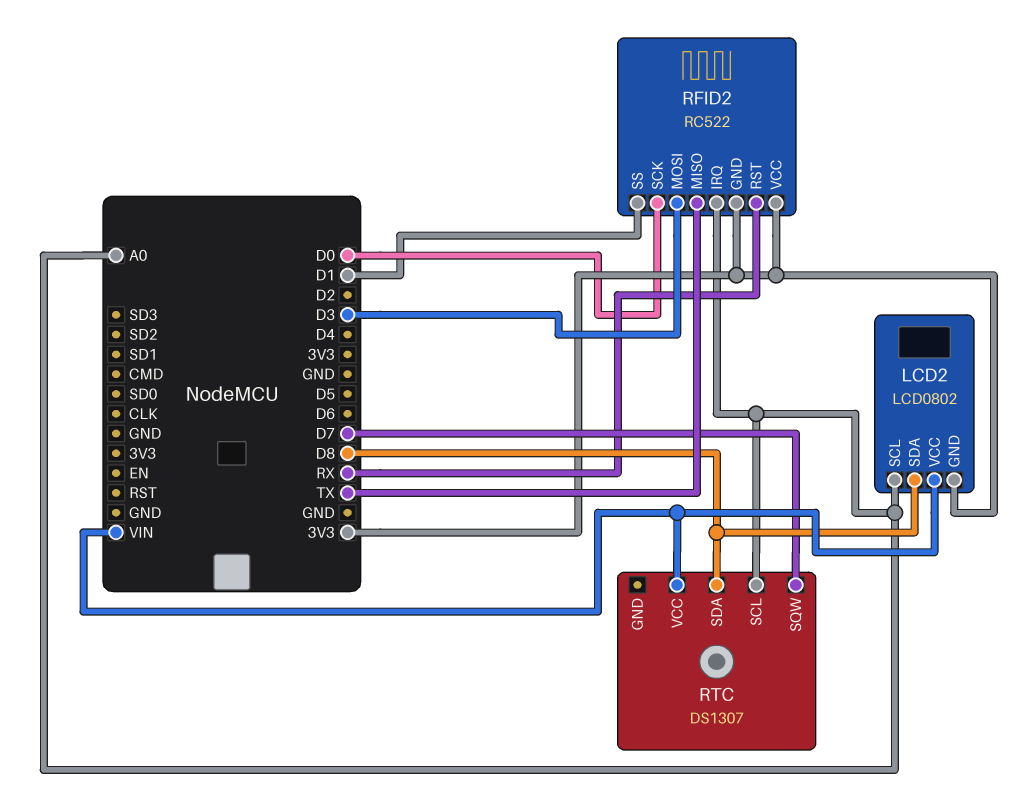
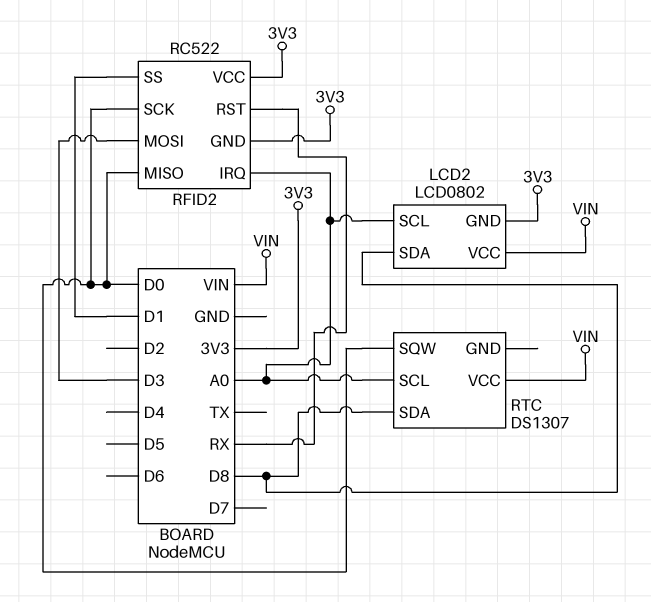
RFID2 pin MISO: TX -> D0
RTC pin SQW: D7 -> D0

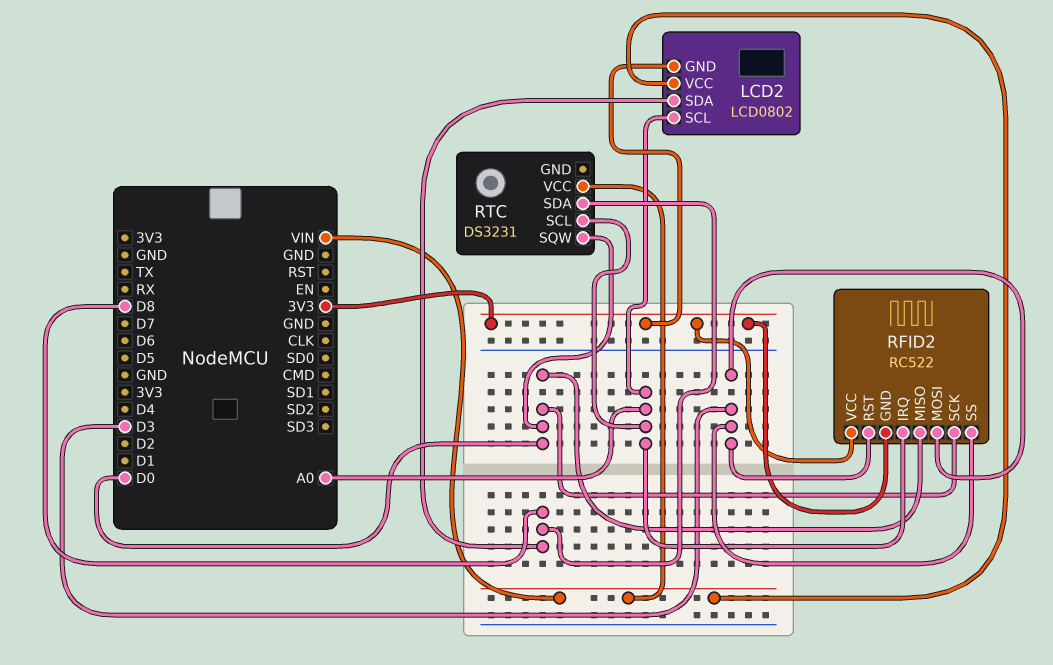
RFID2 pin RST: RX -> D3
RFID2 pin SS: D1 -> D3
RTC: DS1307 -> DS3231

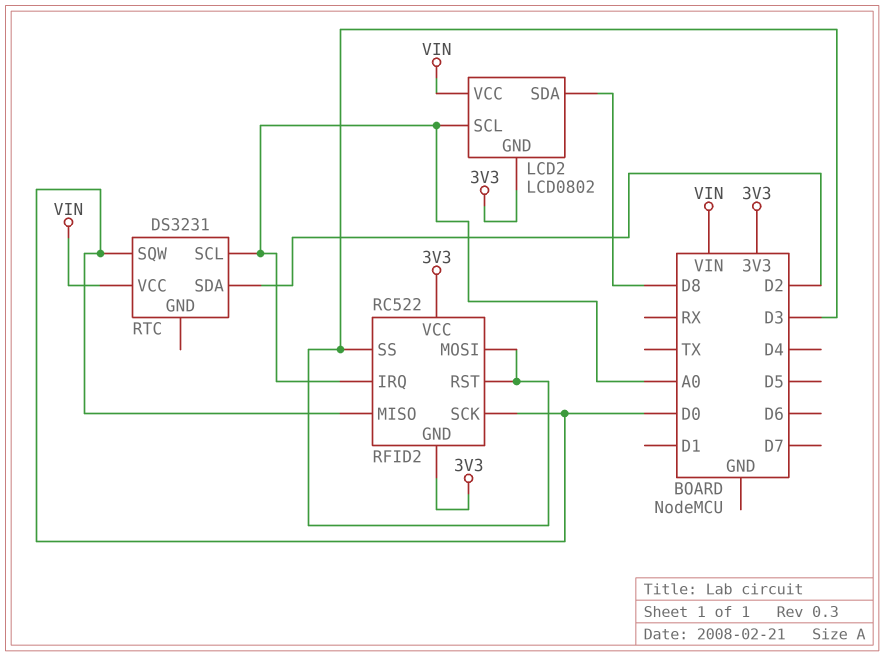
RTC pin SDA: D8 -> D2

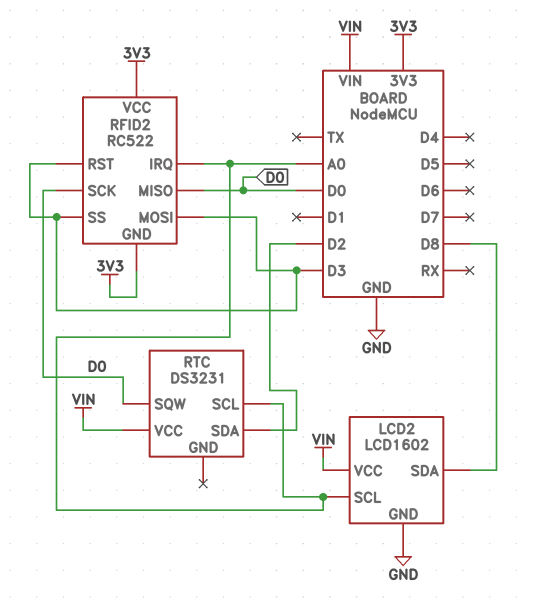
LCD2: LCD0802 -> LCD1602
LCD2 pin GND: 3V3 -> GND

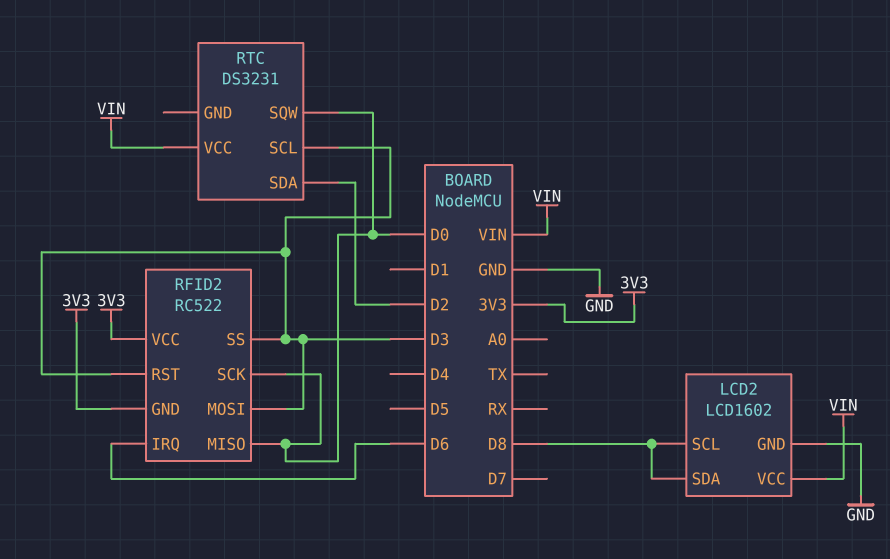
LCD2 pin SCL: A0 -> D8
RFID2 pin IRQ: A0 -> D6
RTC pin SCL: A0 -> D3

